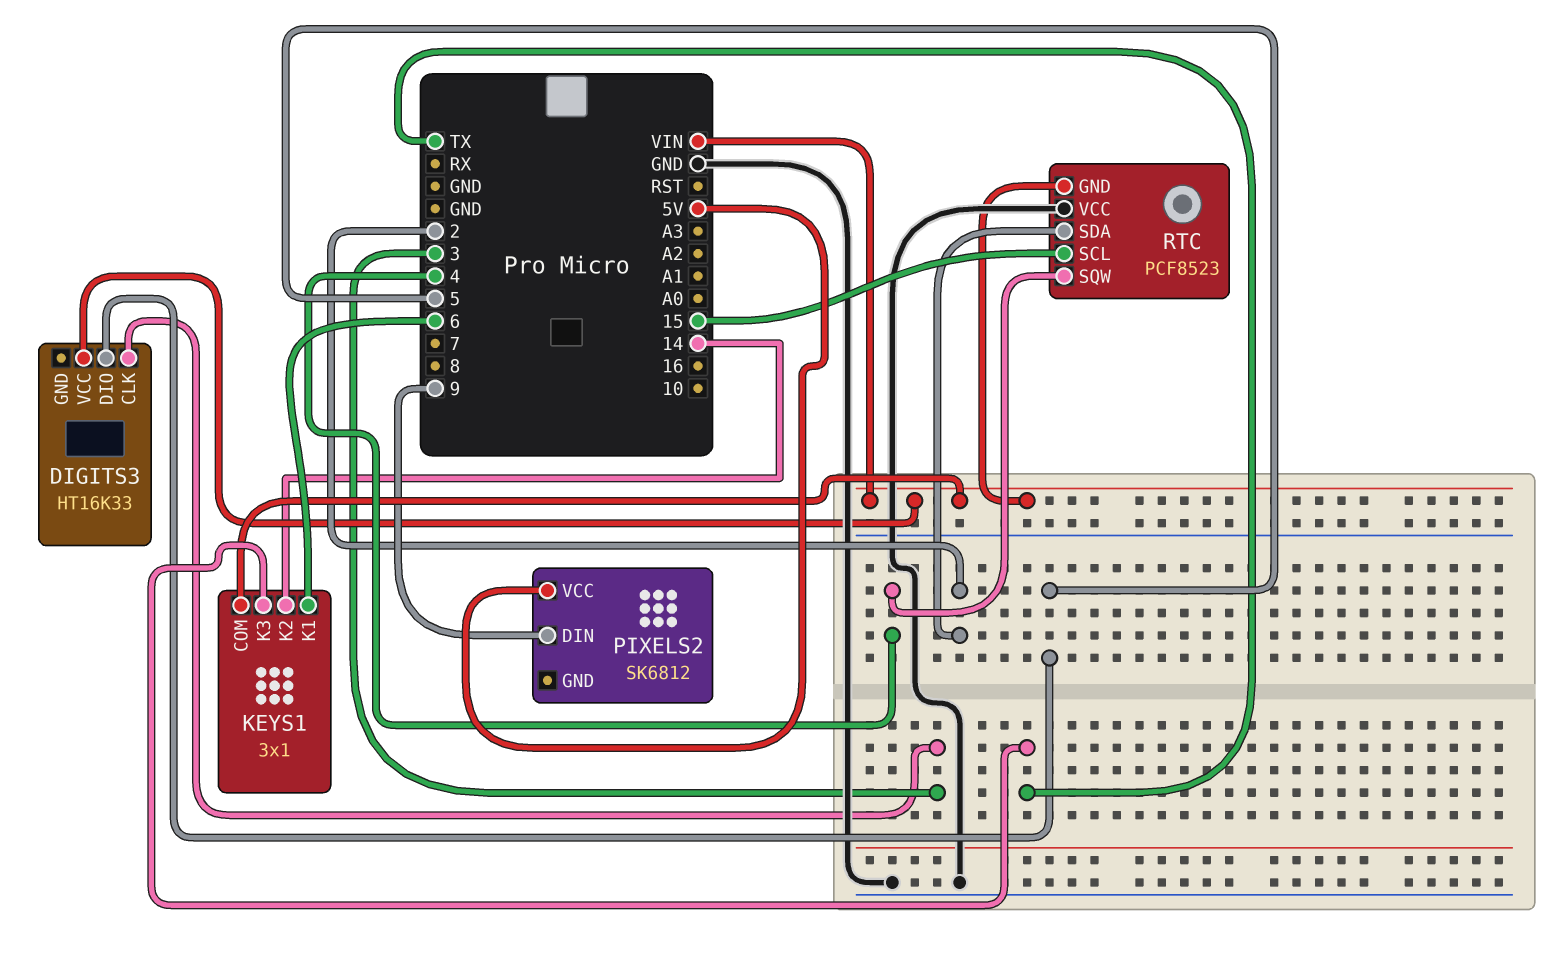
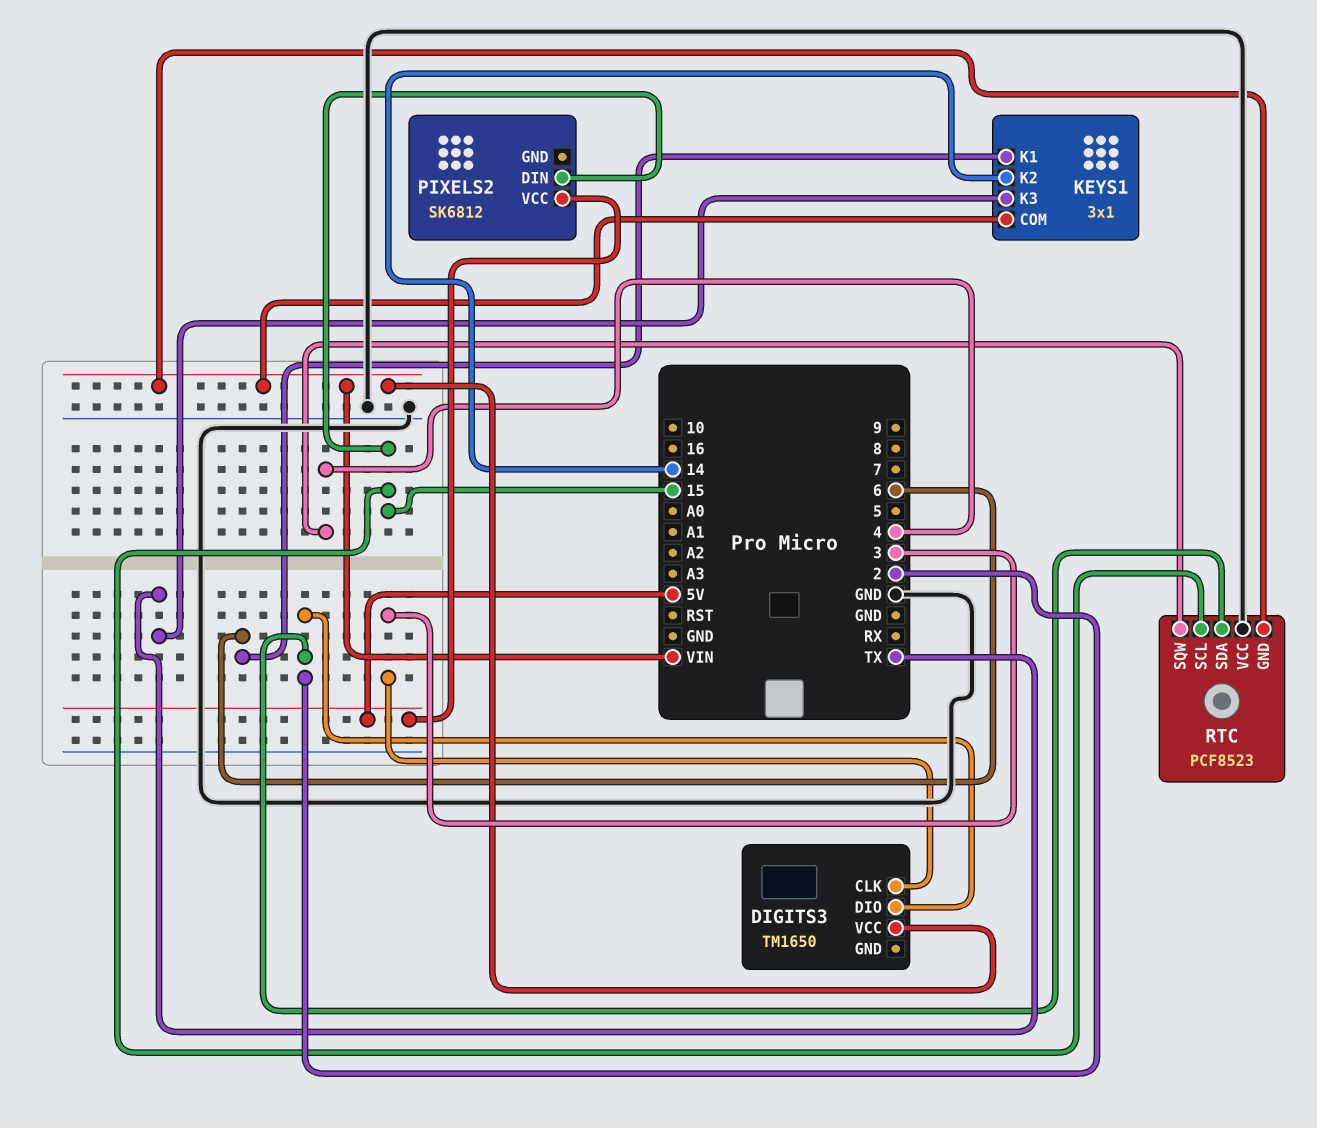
DIGITS3: HT16K33 -> TM1650
DIGITS3 pin DIO: 5 -> 2
PIXELS2 pin DIN: 9 -> 15

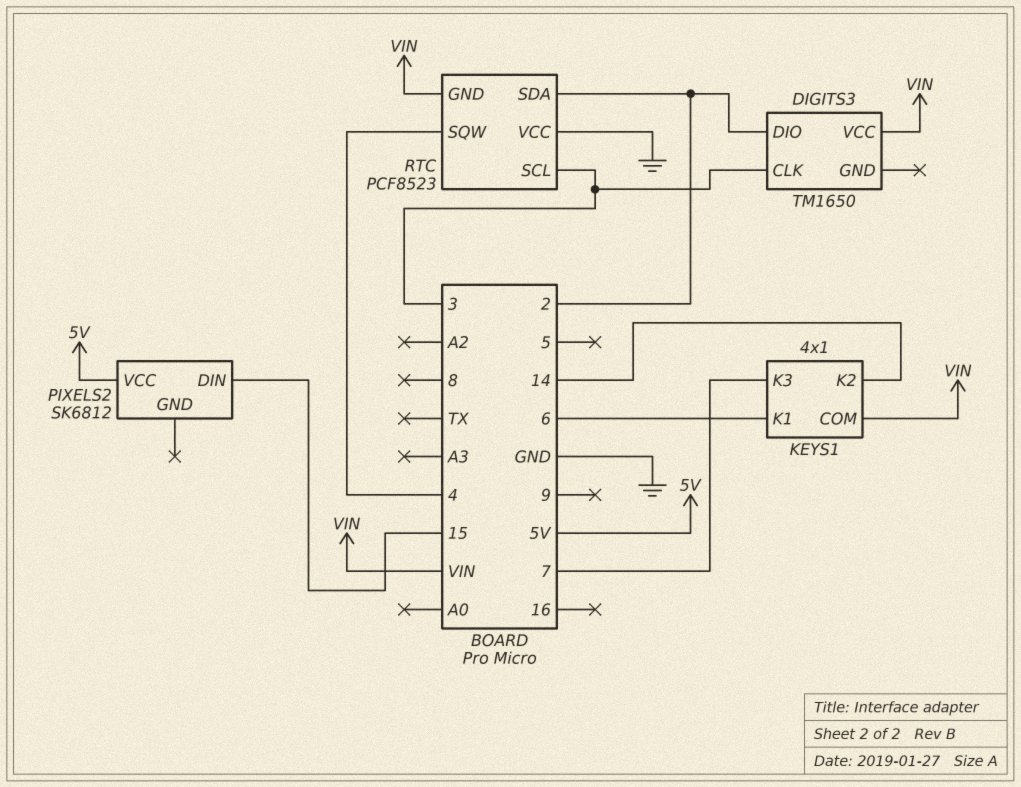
KEYS1: 3x1 -> 4x1
KEYS1 pin K3: TX -> 7
RTC pin SCL: 15 -> 3

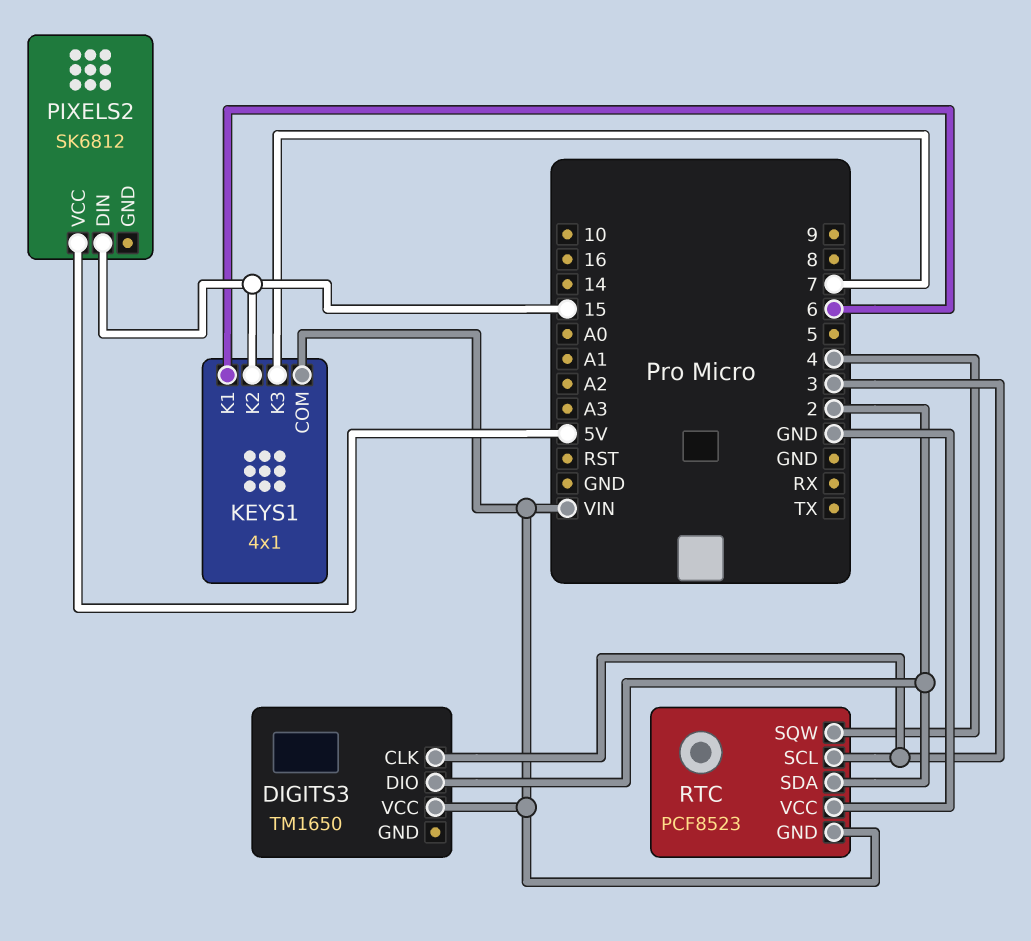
KEYS1 pin K2: 14 -> 15

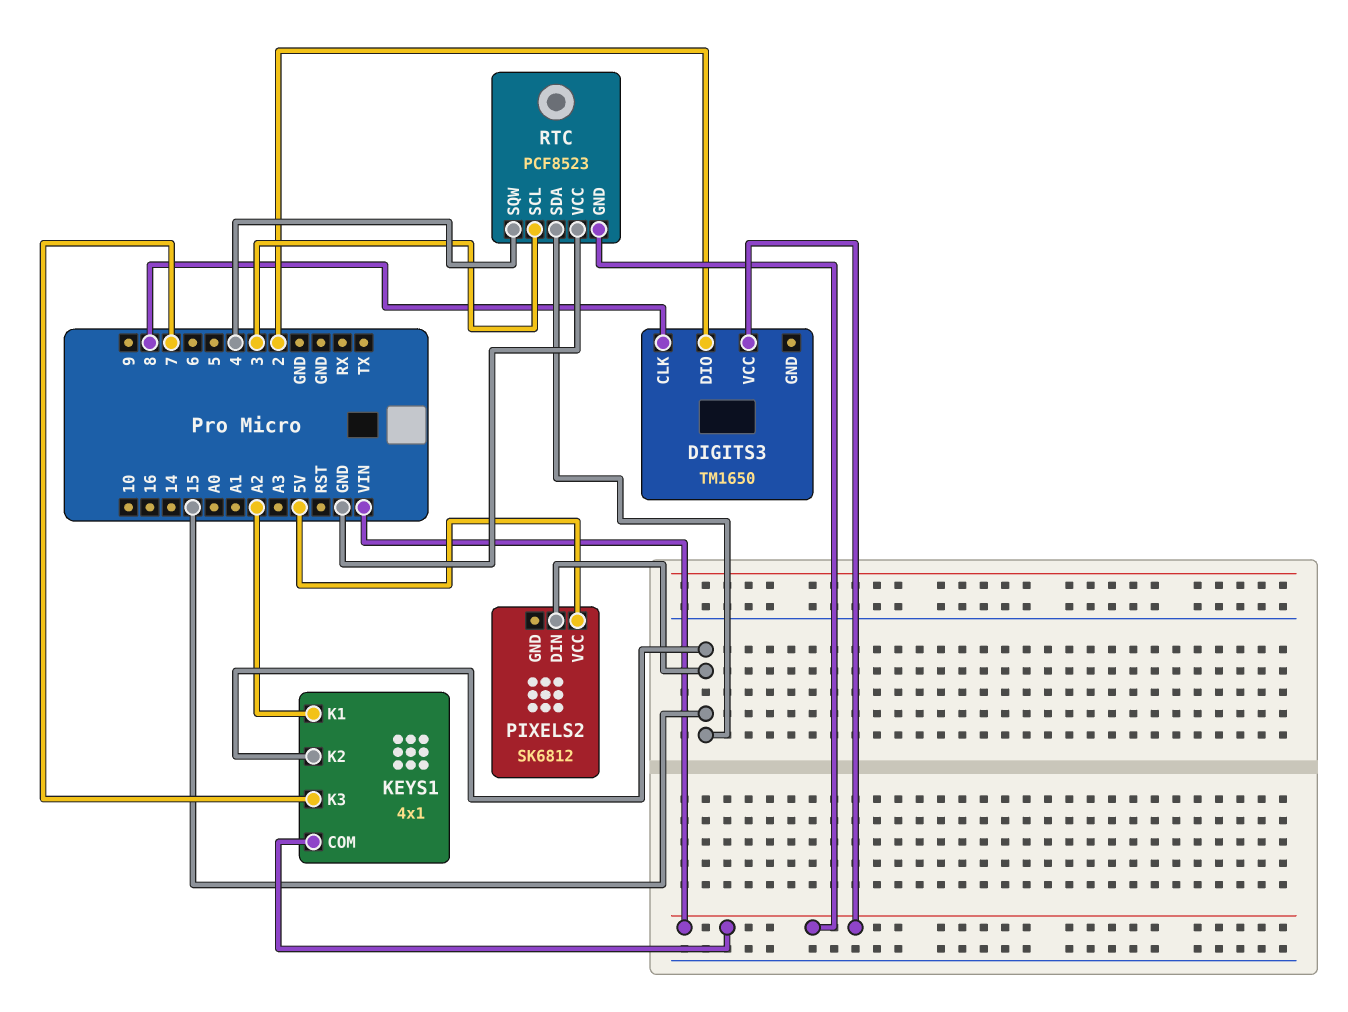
DIGITS3 pin CLK: 3 -> 8
KEYS1 pin K1: 6 -> A2
RTC pin SDA: 2 -> 15

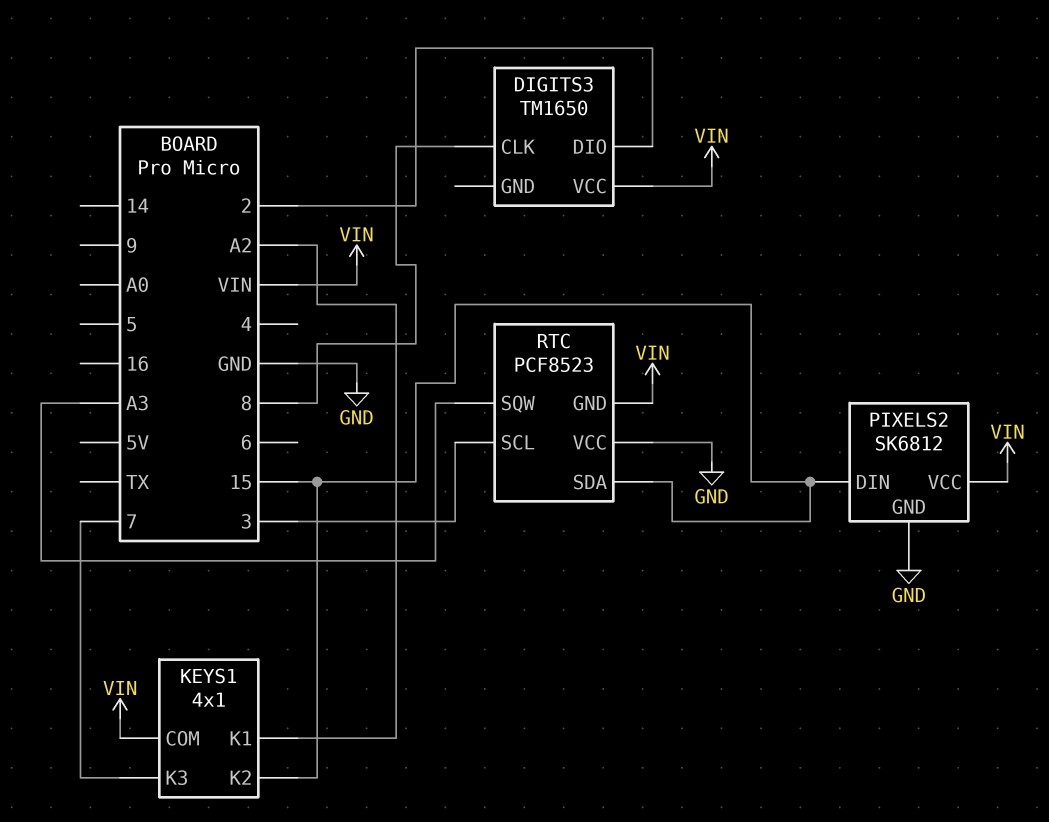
PIXELS2 pin GND: none -> GND
PIXELS2 pin VCC: 5V -> VIN
RTC pin SQW: 4 -> A3

